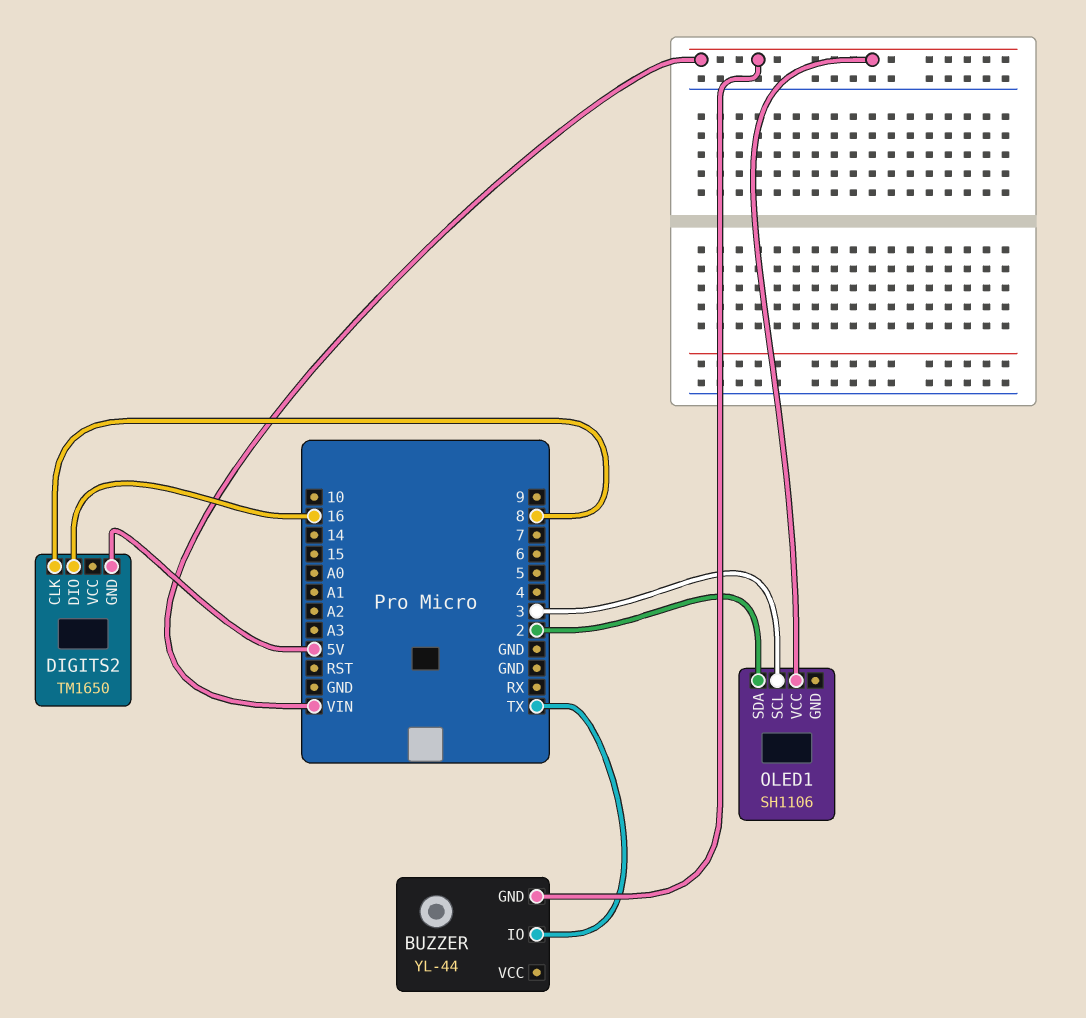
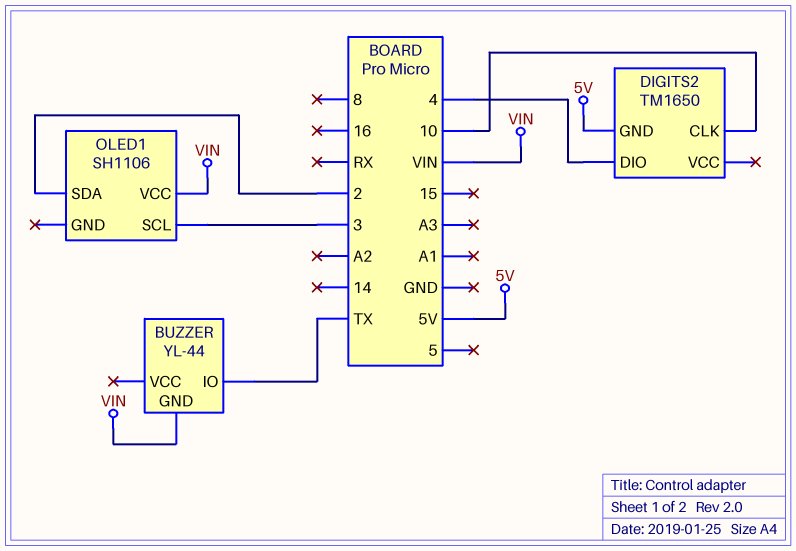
DIGITS2 pin CLK: 8 -> 10
DIGITS2 pin DIO: 16 -> 4

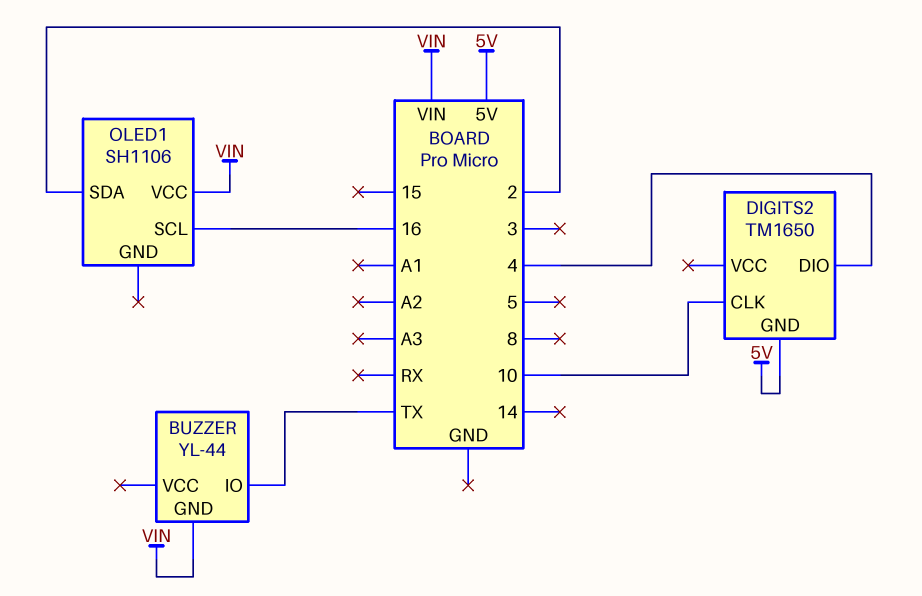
OLED1 pin SCL: 3 -> 16

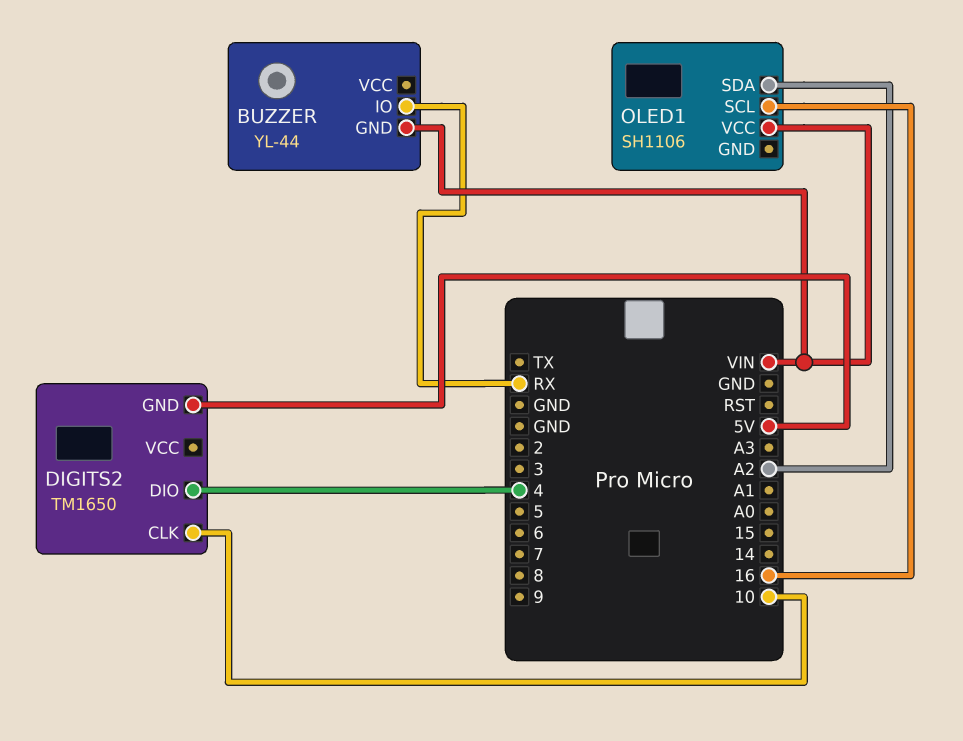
BUZZER pin IO: TX -> RX
OLED1 pin SDA: 2 -> A2

